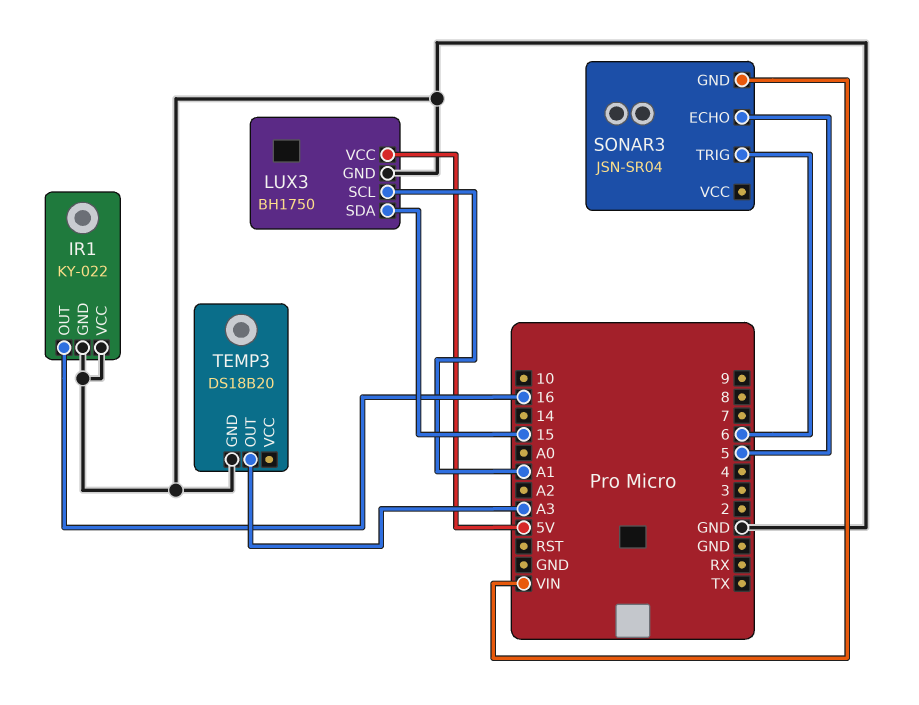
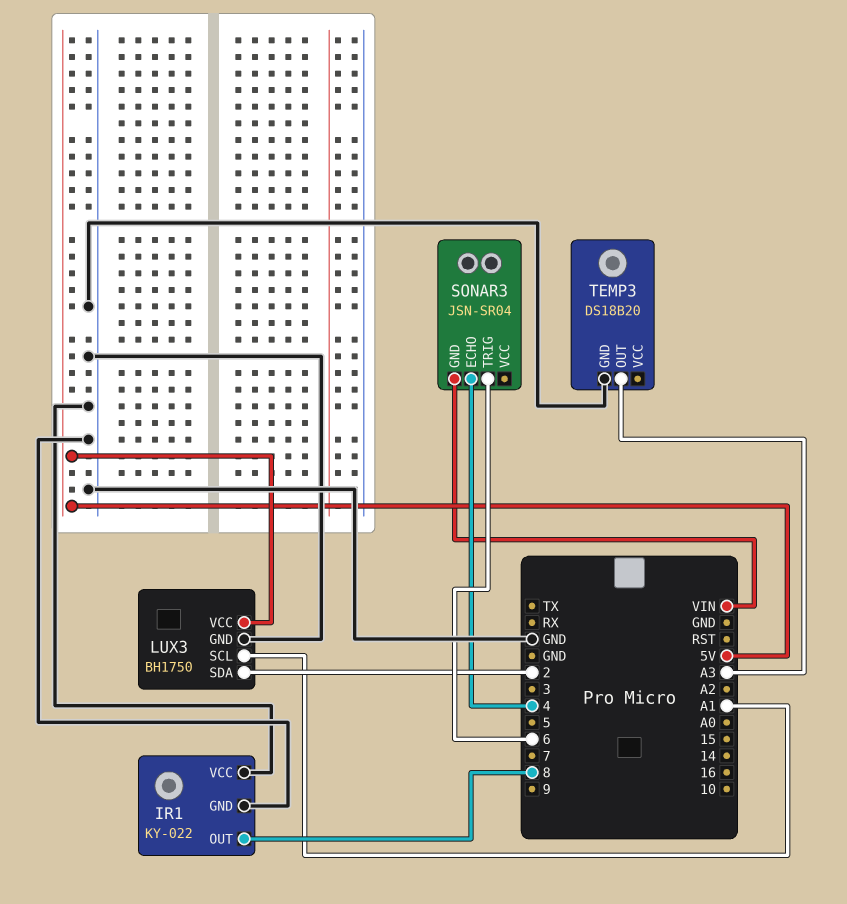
IR1 pin OUT: 16 -> 8
LUX3 pin SDA: 15 -> 2
SONAR3 pin ECHO: 5 -> 4

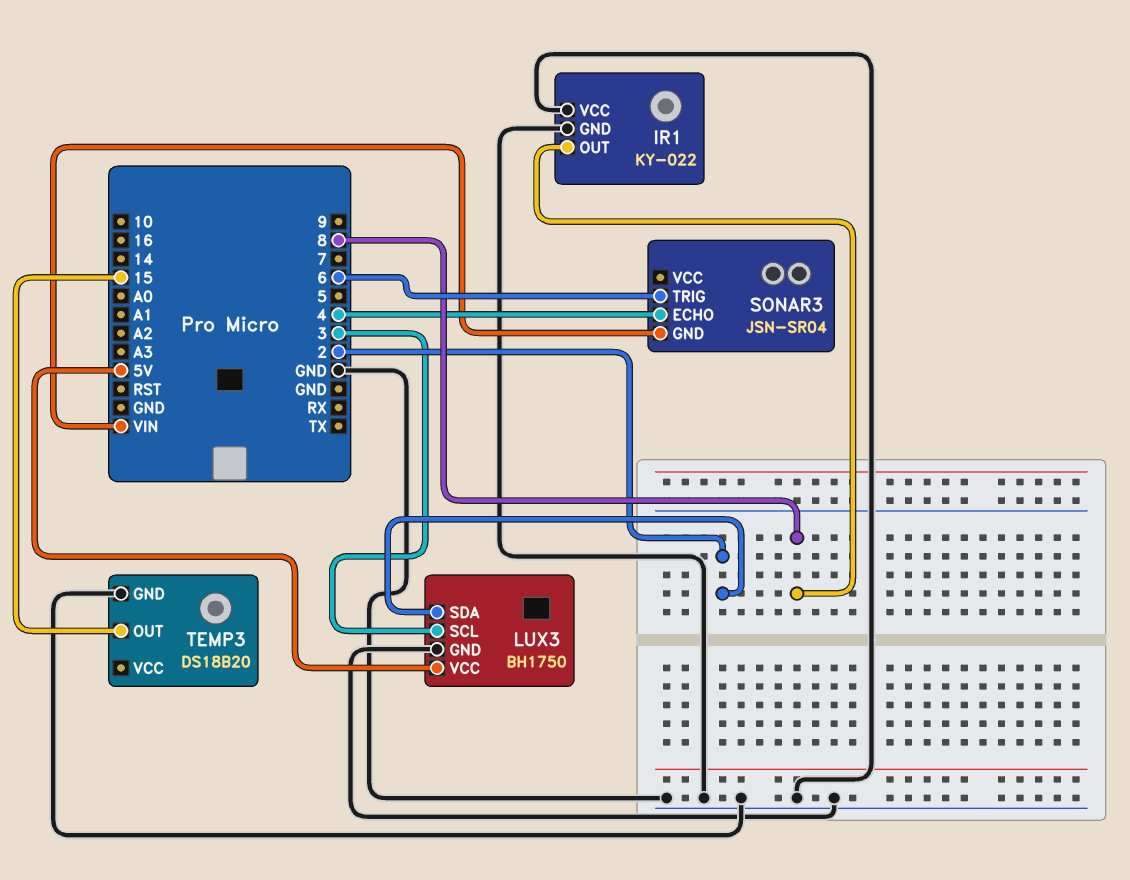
LUX3 pin SCL: A1 -> 3
TEMP3 pin OUT: A3 -> 15

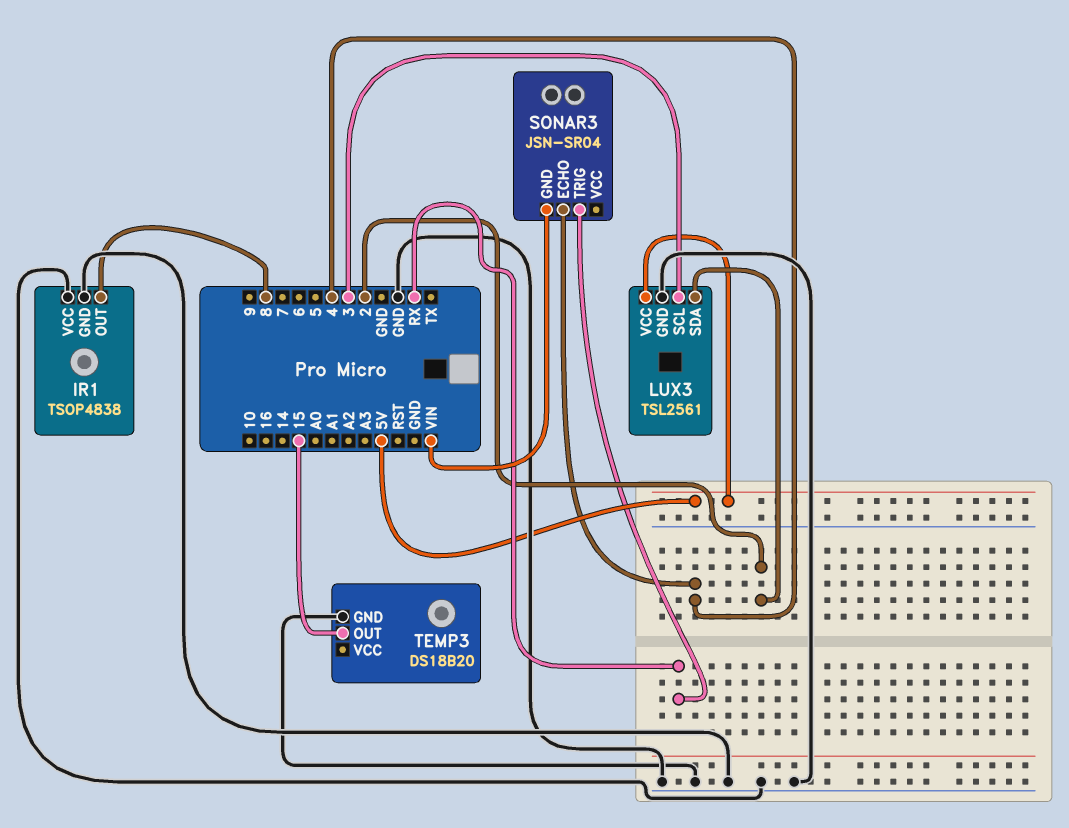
IR1: KY-022 -> TSOP4838
LUX3: BH1750 -> TSL2561
SONAR3 pin TRIG: 6 -> RX

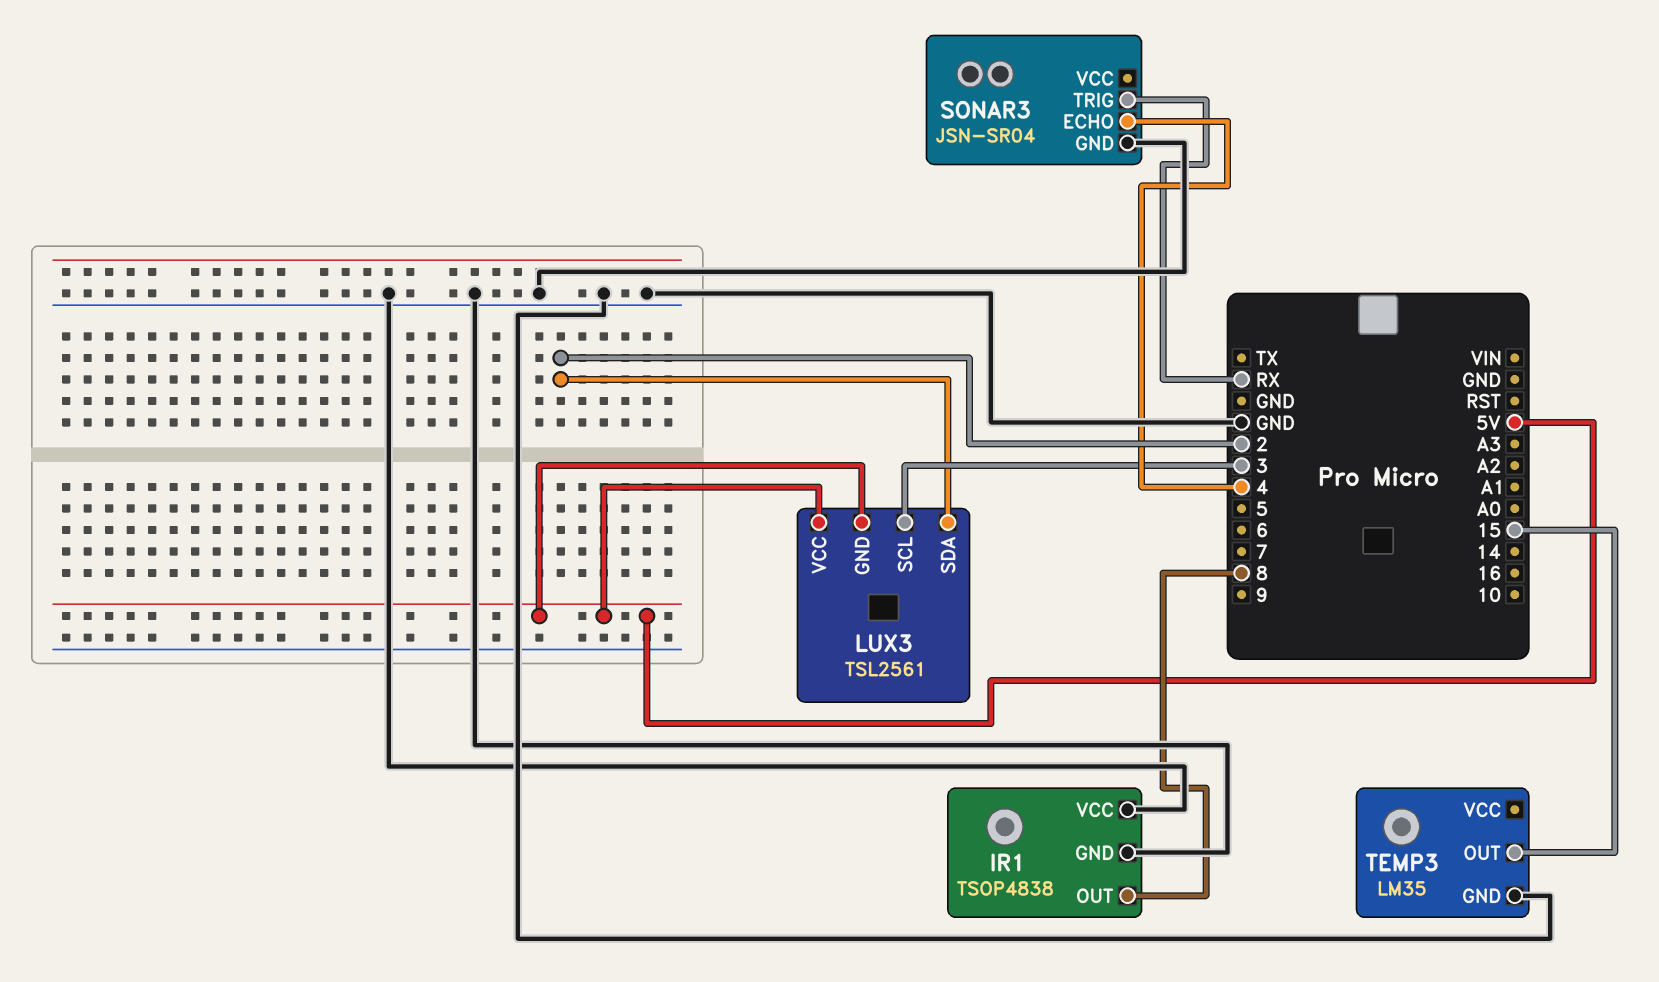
LUX3 pin GND: GND -> 5V
SONAR3 pin GND: VIN -> GND
TEMP3: DS18B20 -> LM35

